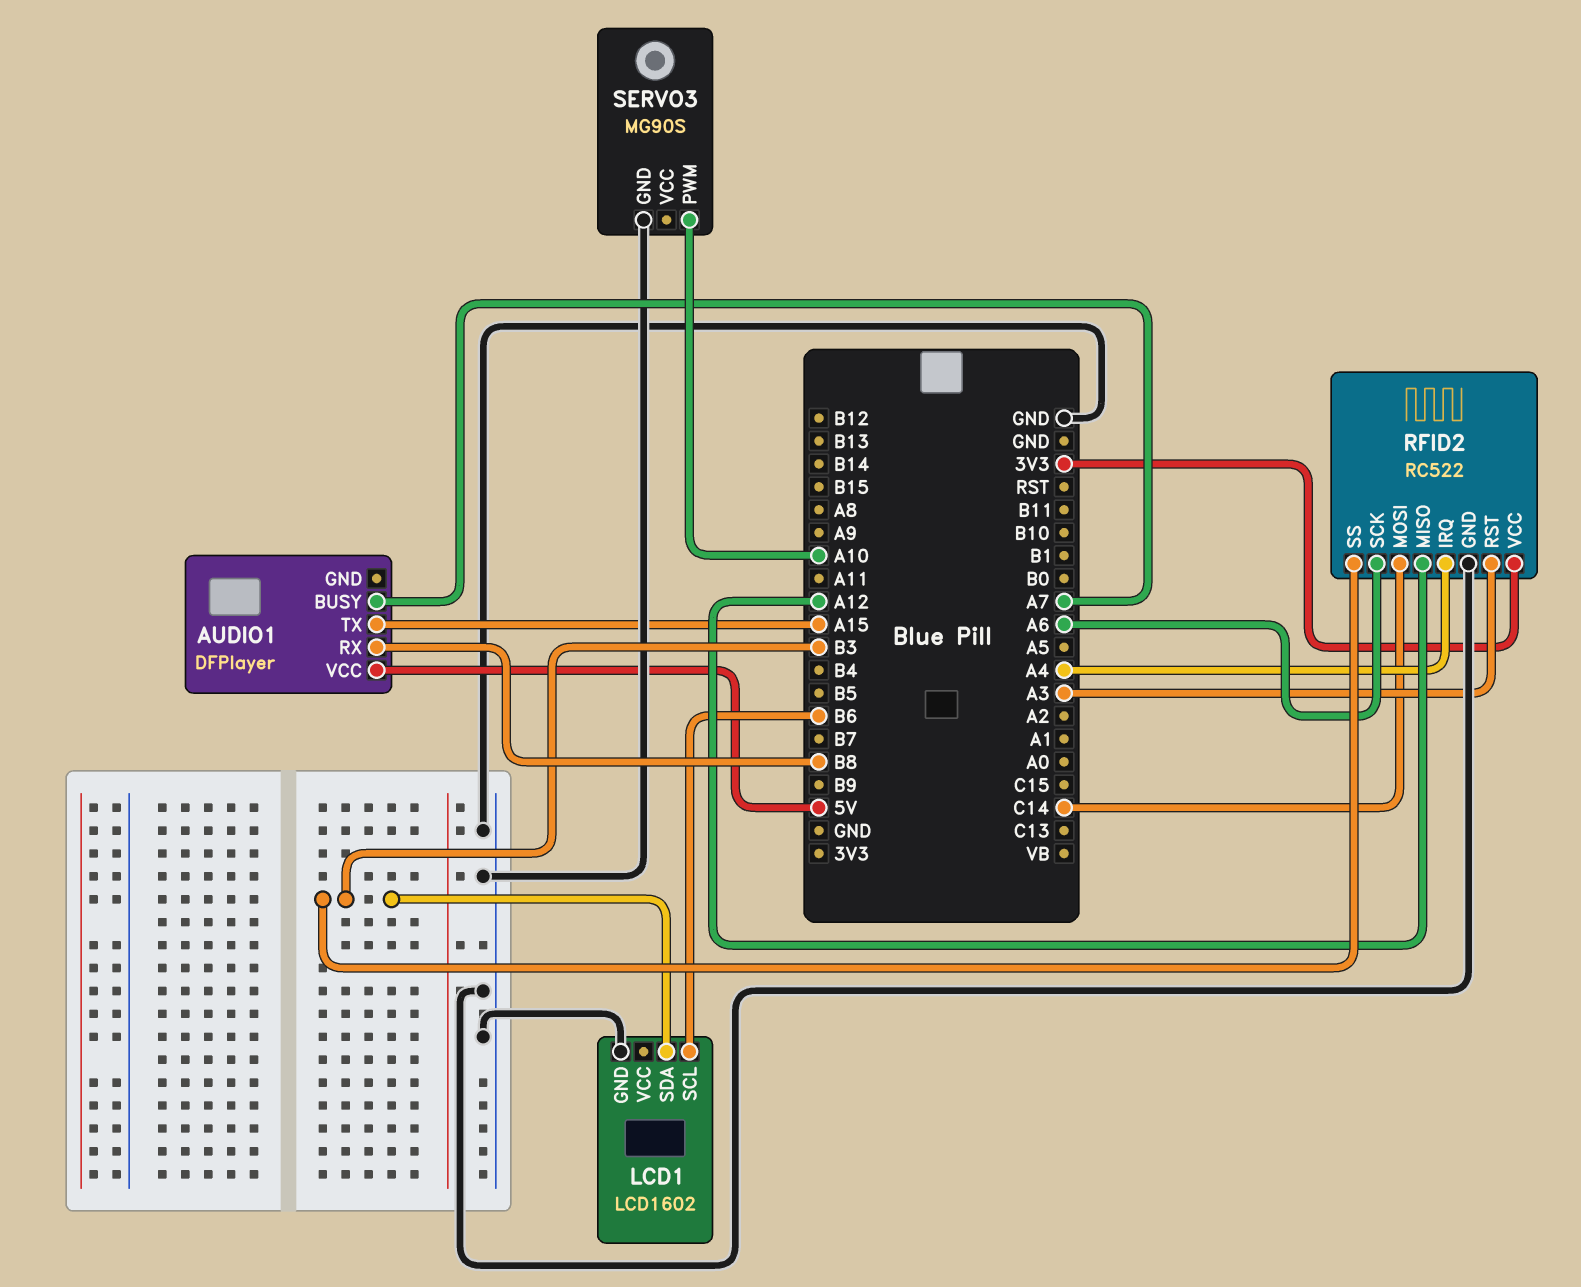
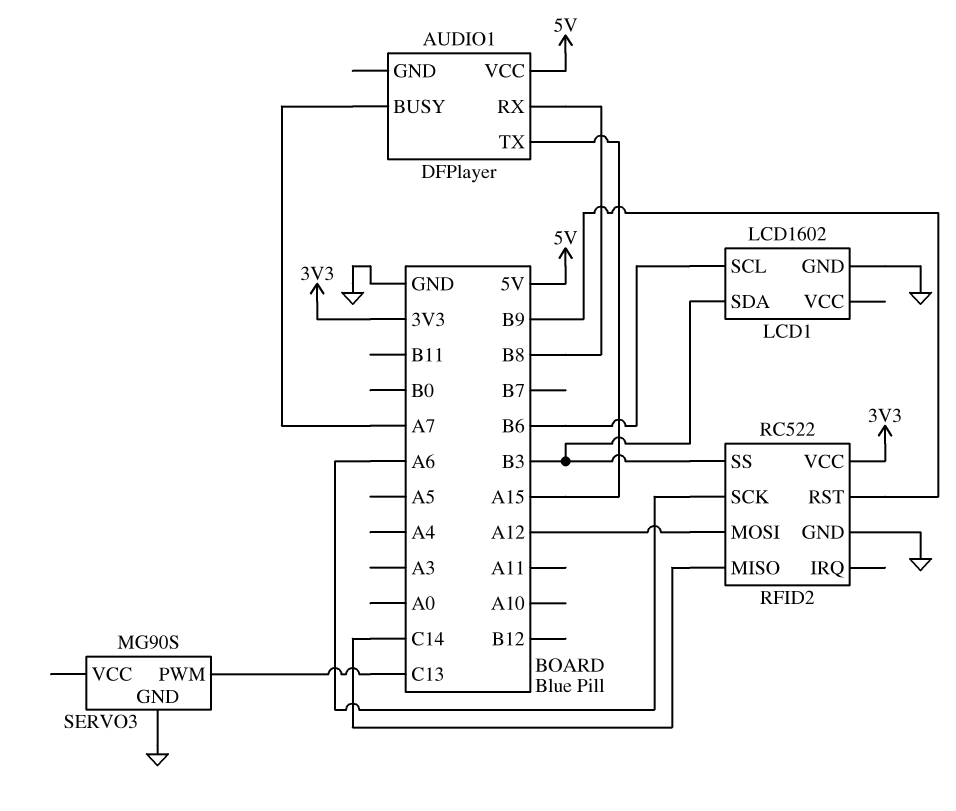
RFID2 pin IRQ: A4 -> none
RFID2 pin MISO: A12 -> C14
RFID2 pin MOSI: C14 -> A12
RFID2 pin RST: A3 -> B9
SERVO3 pin PWM: A10 -> C13

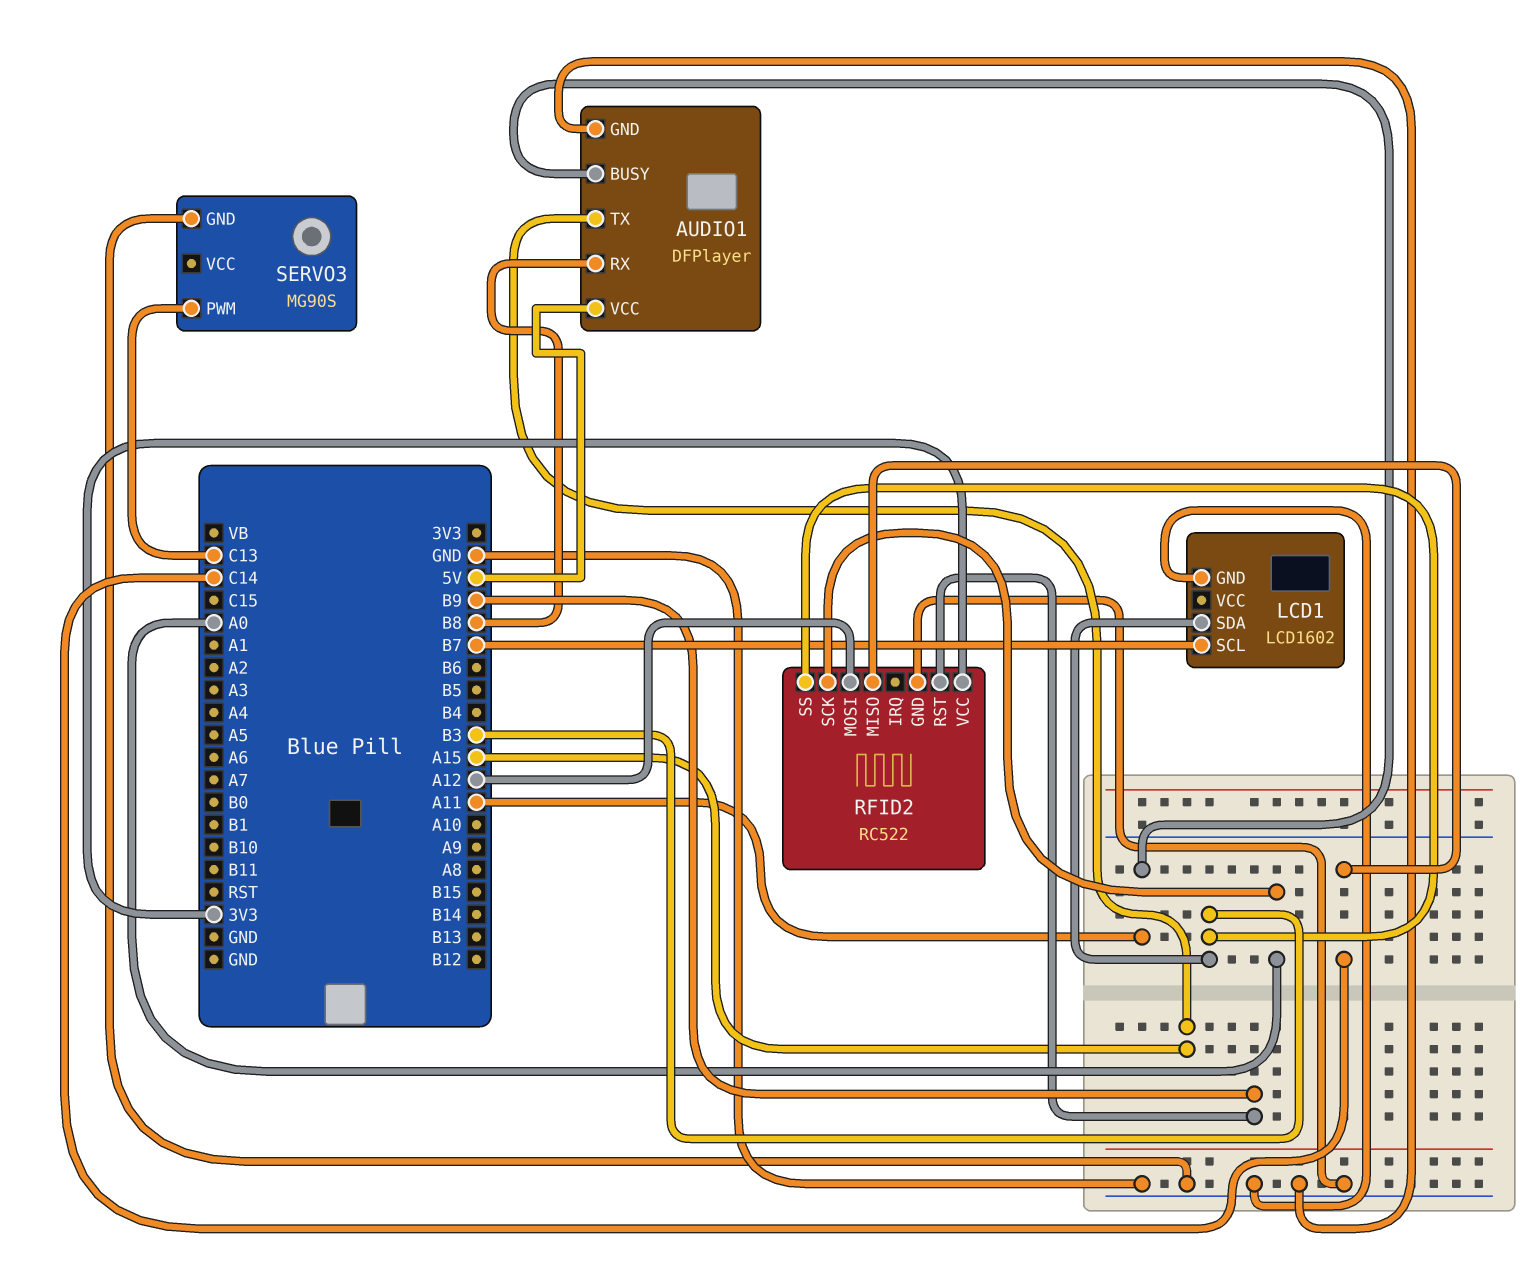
AUDIO1 pin BUSY: A7 -> A11
AUDIO1 pin GND: none -> GND
LCD1 pin SCL: B6 -> B7
RFID2 pin SCK: A6 -> A0

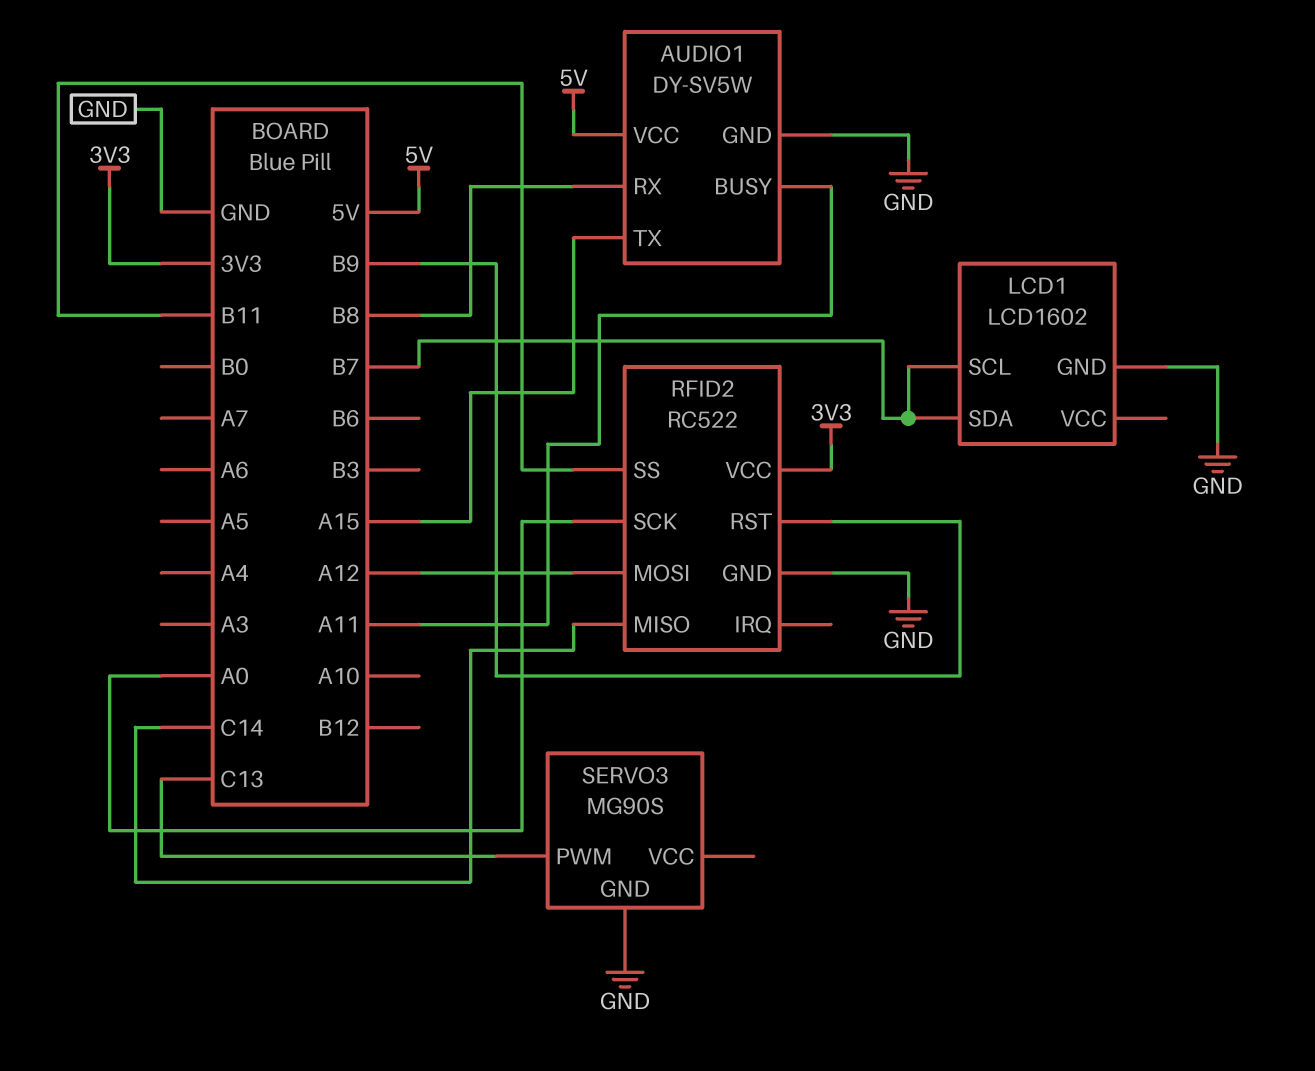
AUDIO1: DFPlayer -> DY-SV5W
LCD1 pin SDA: B3 -> B7
RFID2 pin SS: B3 -> B11

